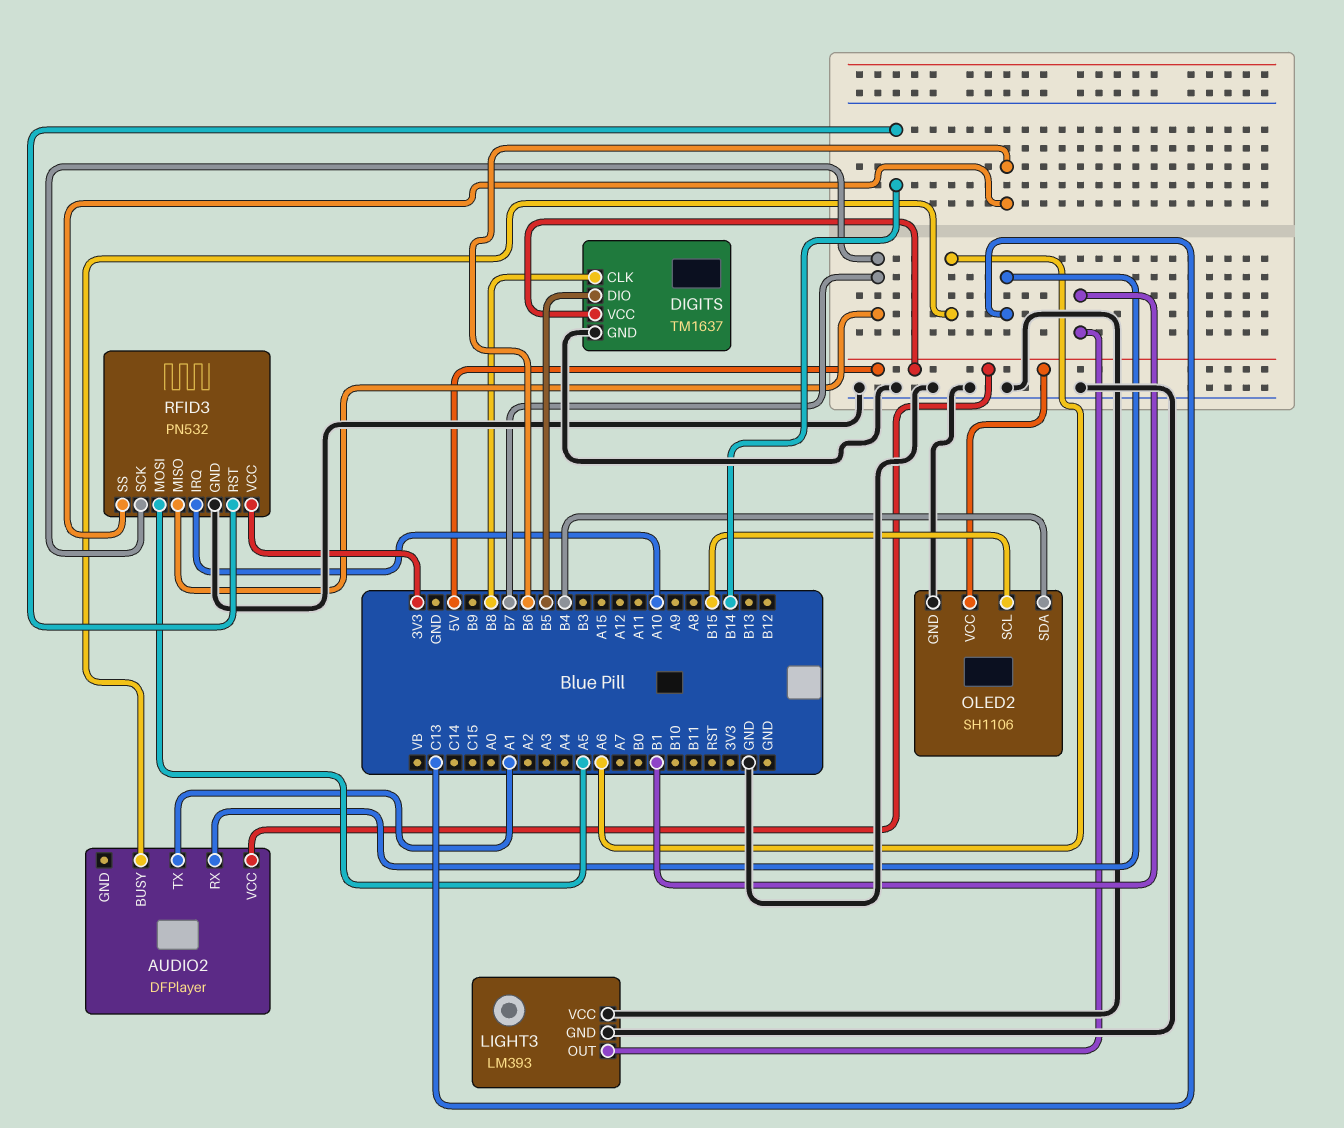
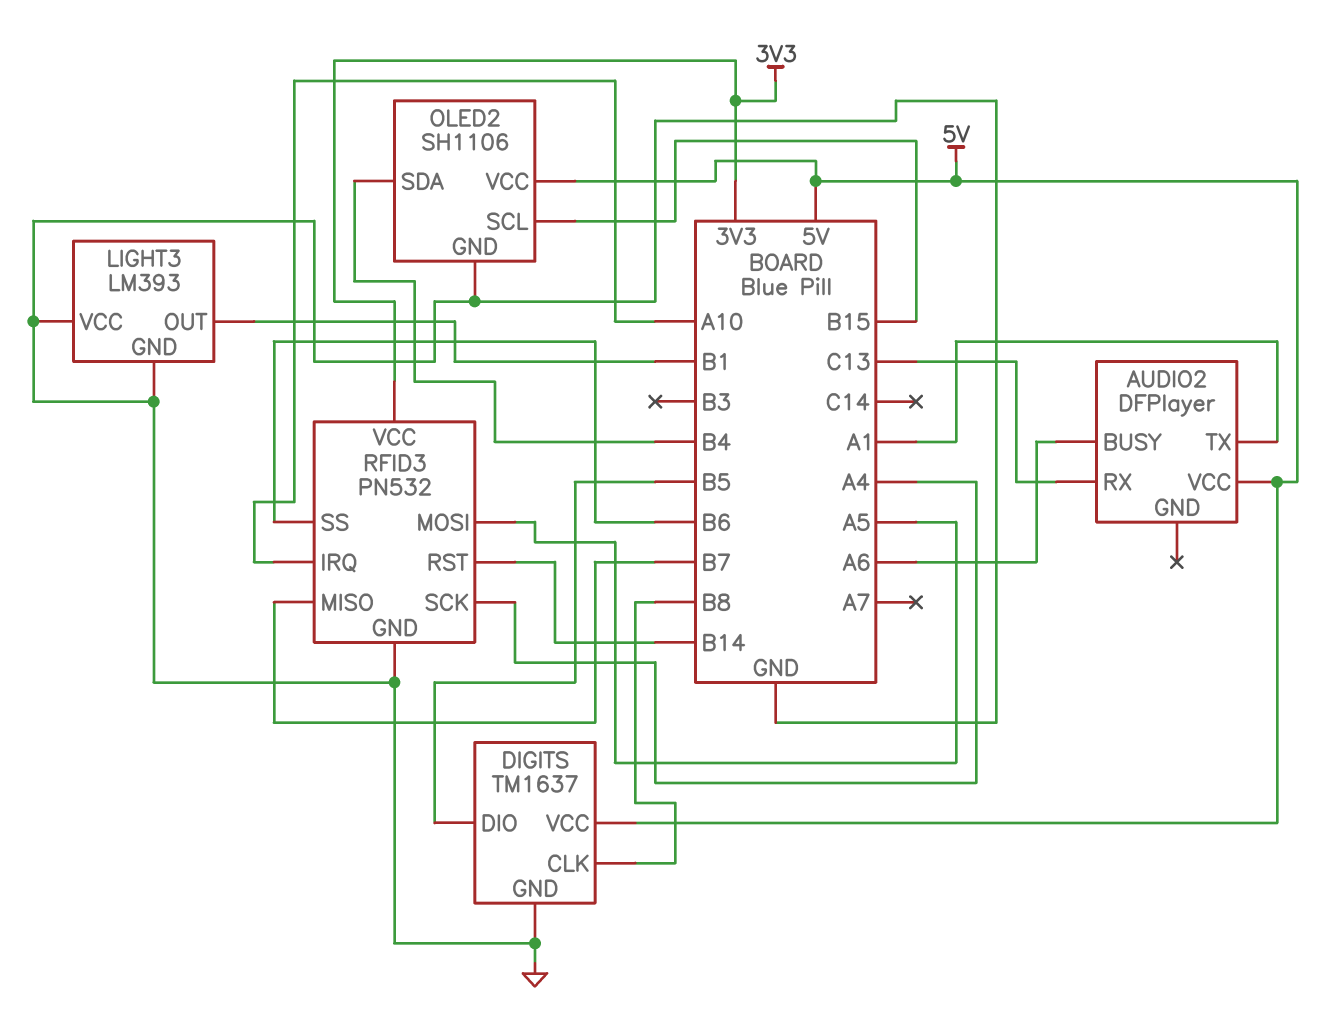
RFID3 pin SCK: B7 -> A4

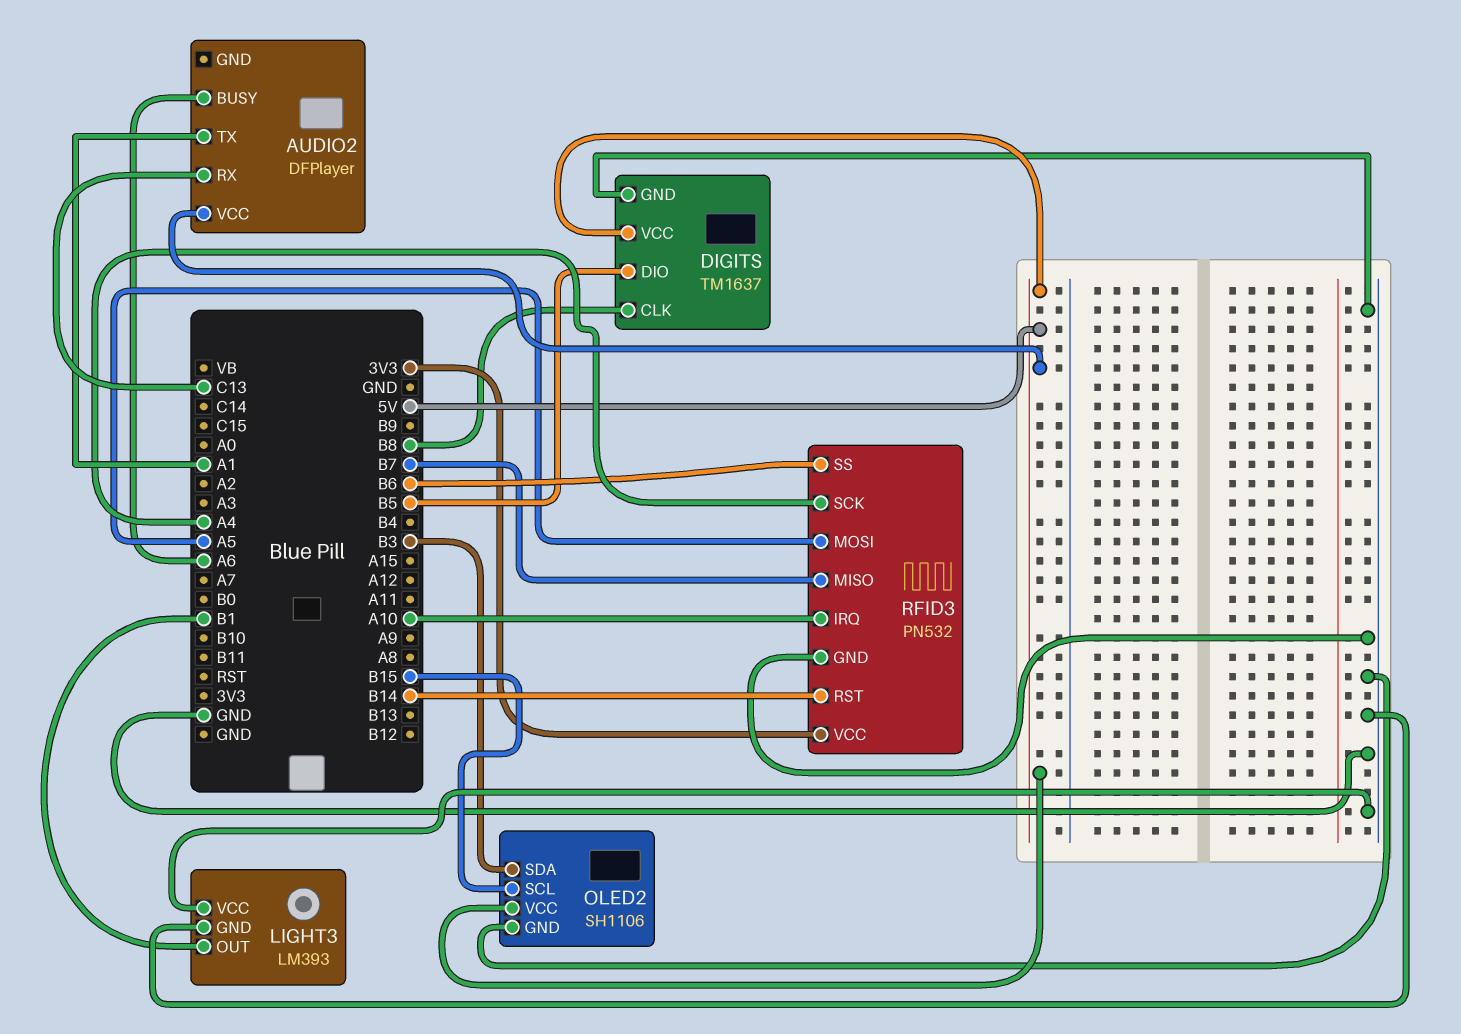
OLED2 pin SDA: B4 -> B3

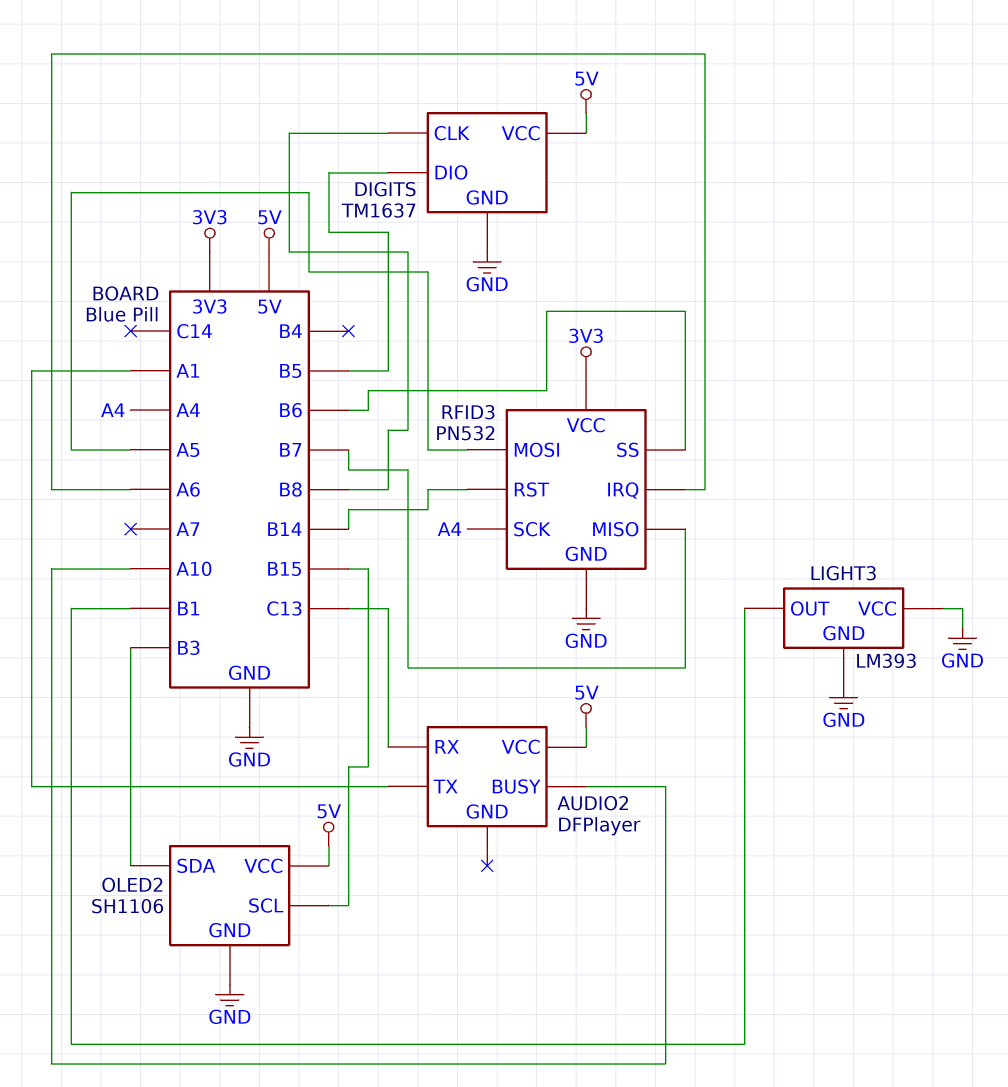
AUDIO2 pin BUSY: A6 -> A10
RFID3 pin IRQ: A10 -> A6

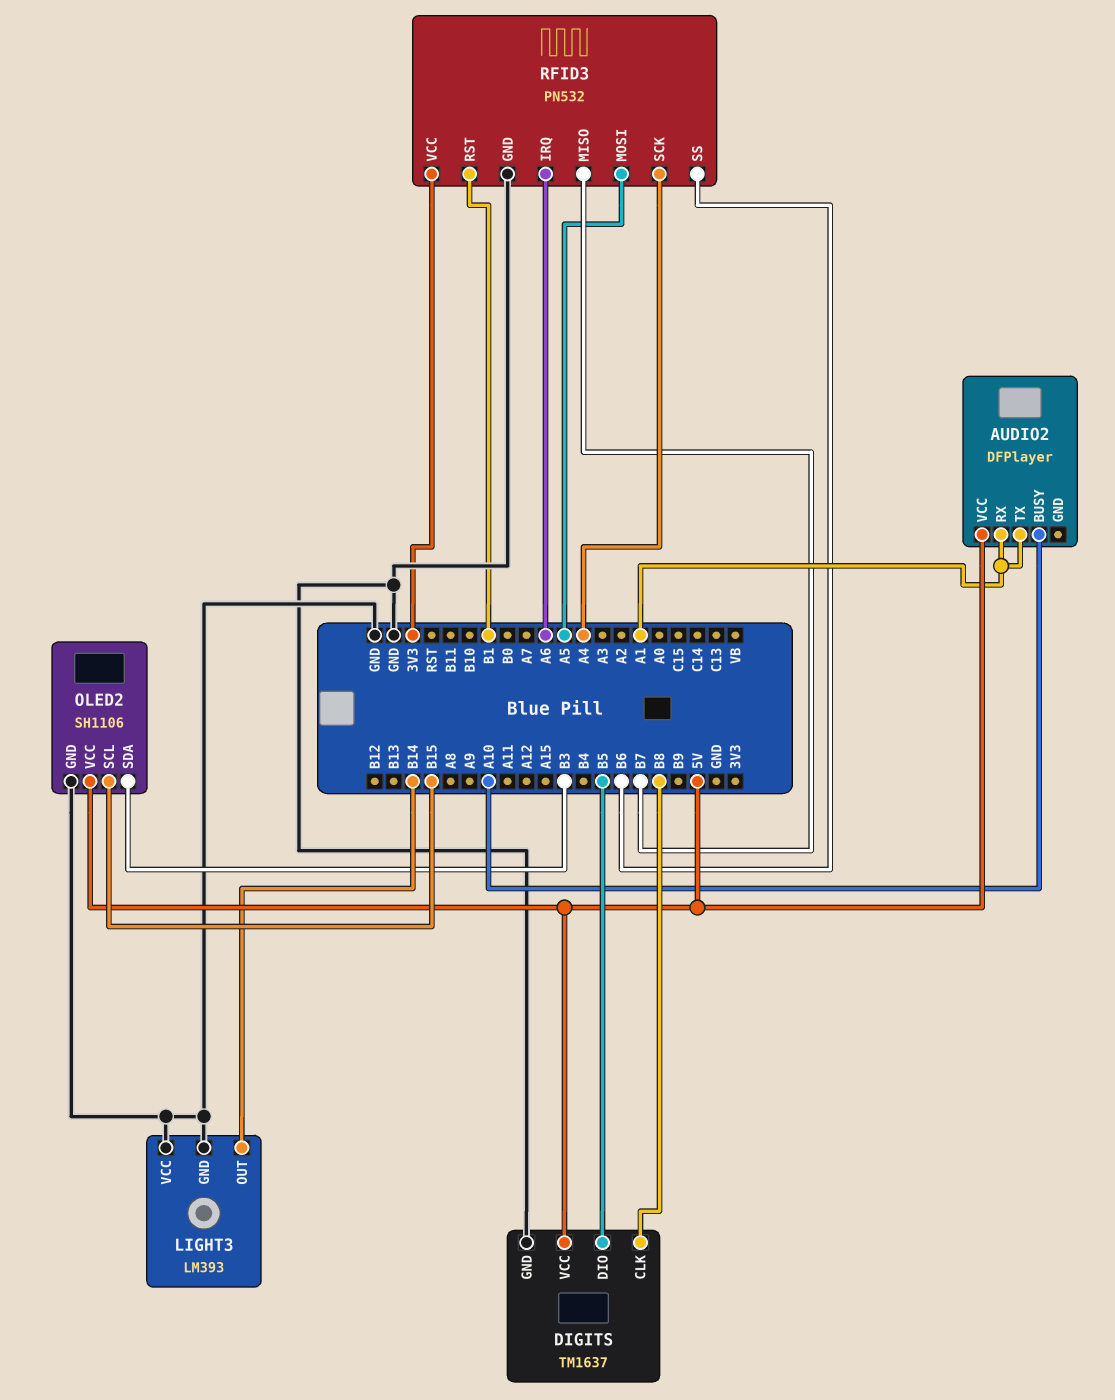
AUDIO2 pin RX: C13 -> A1
LIGHT3 pin OUT: B1 -> B14
RFID3 pin RST: B14 -> B1

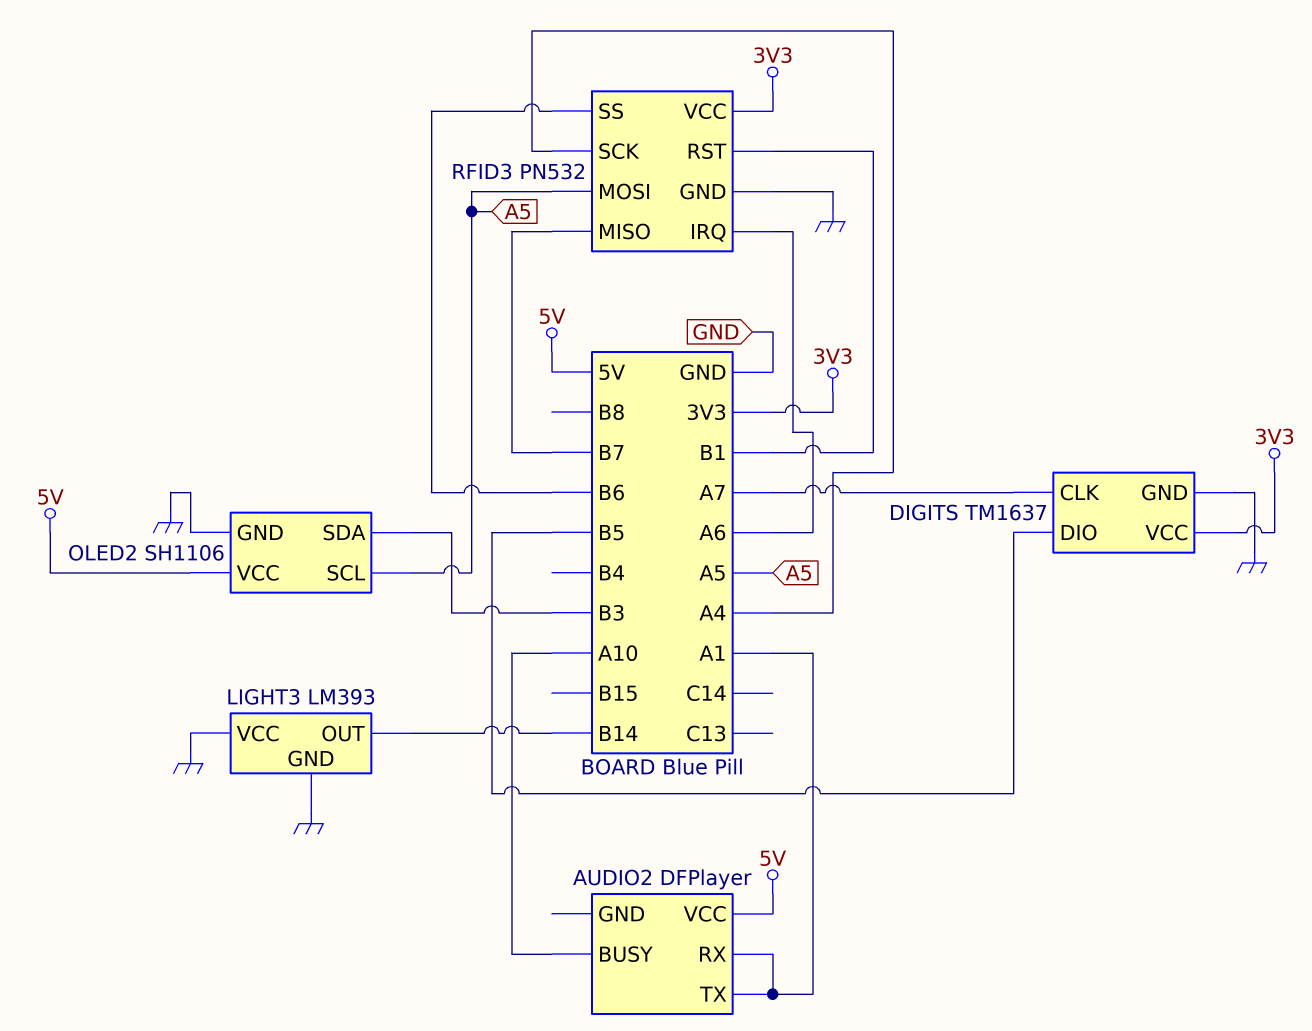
DIGITS pin CLK: B8 -> A7
DIGITS pin VCC: 5V -> 3V3
OLED2 pin SCL: B15 -> A5

